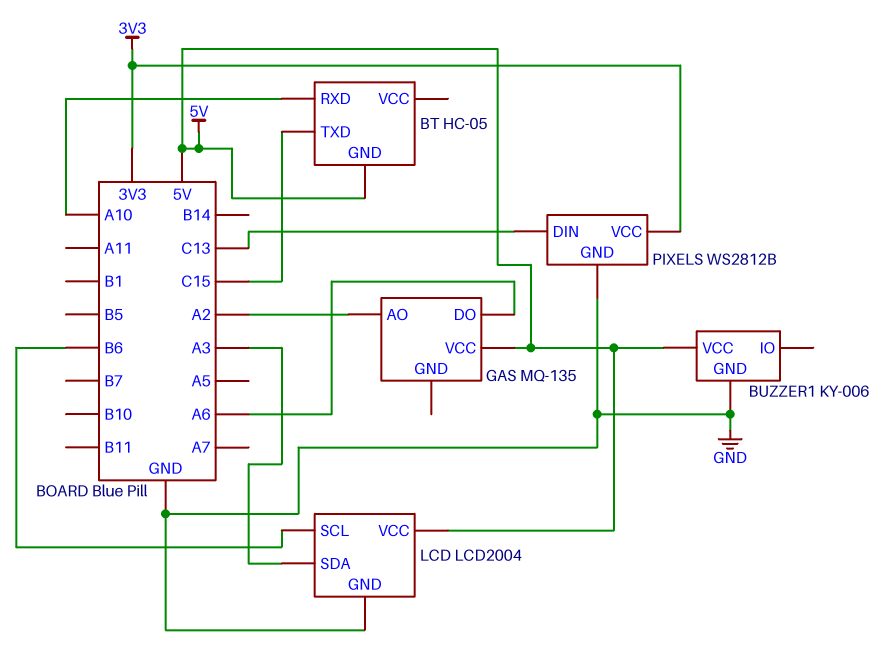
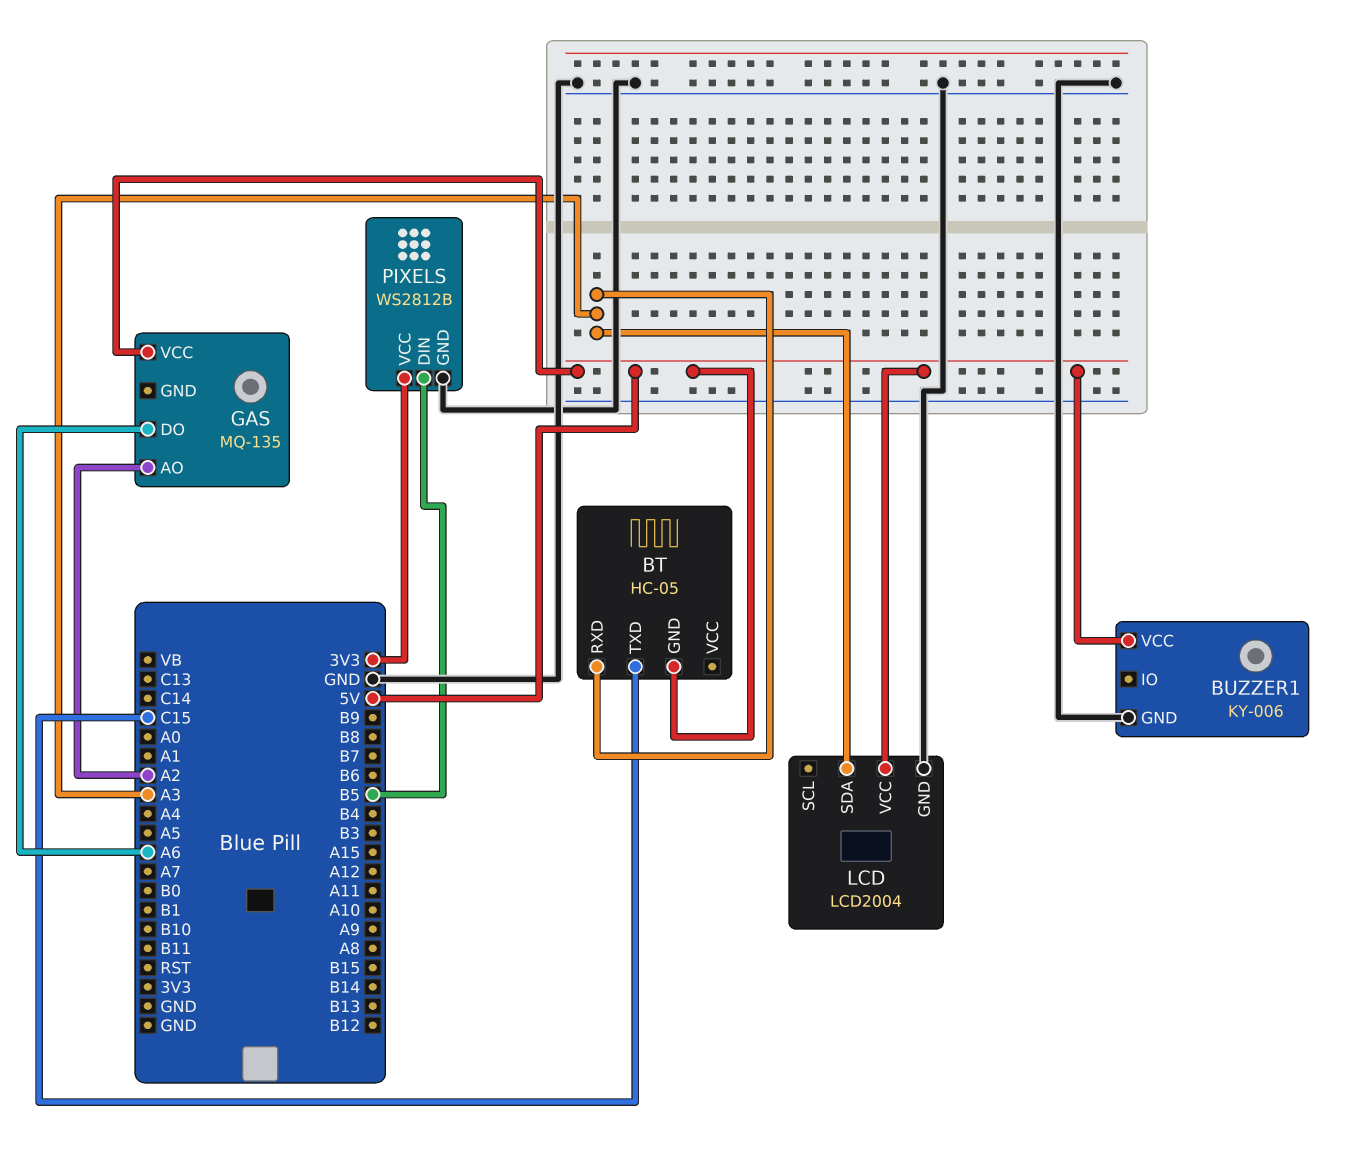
BT pin RXD: A10 -> A3
LCD pin SCL: B6 -> none
PIXELS pin DIN: C13 -> B5

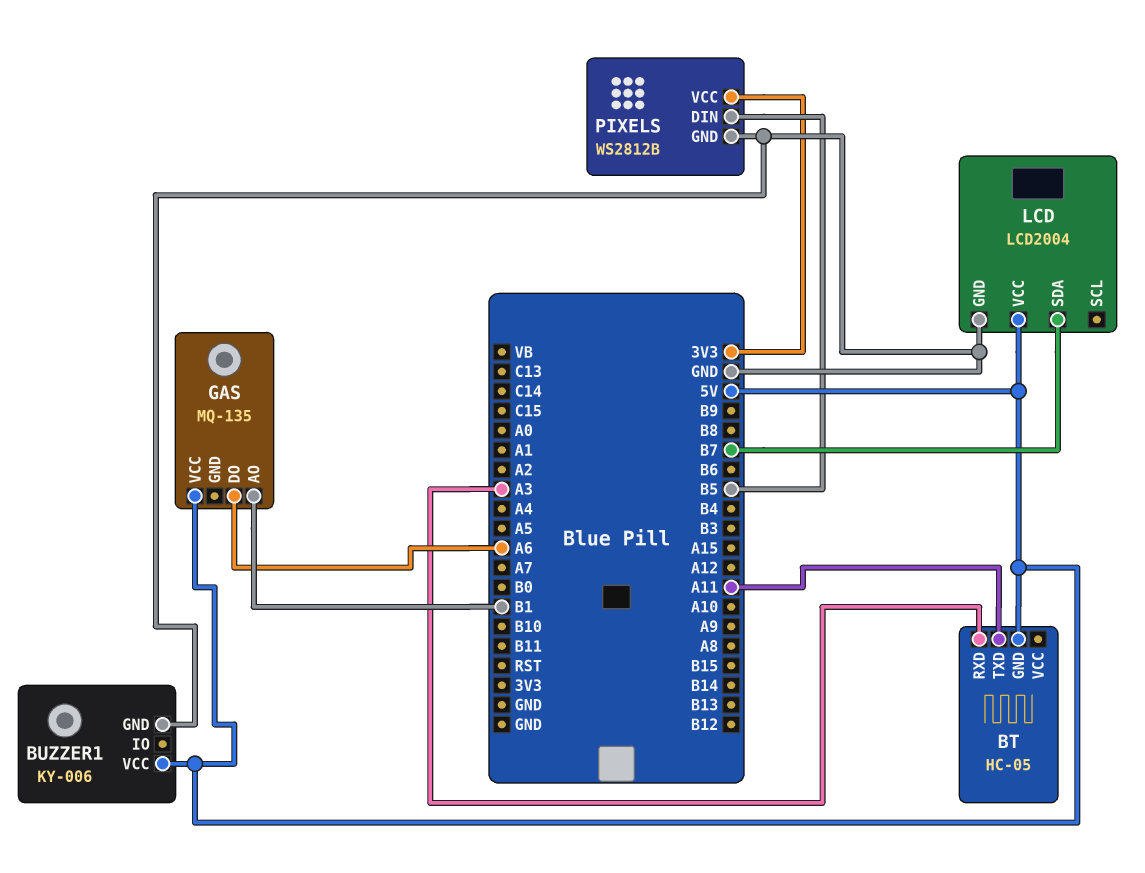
BT pin TXD: C15 -> A11
GAS pin AO: A2 -> B1
LCD pin SDA: A3 -> B7

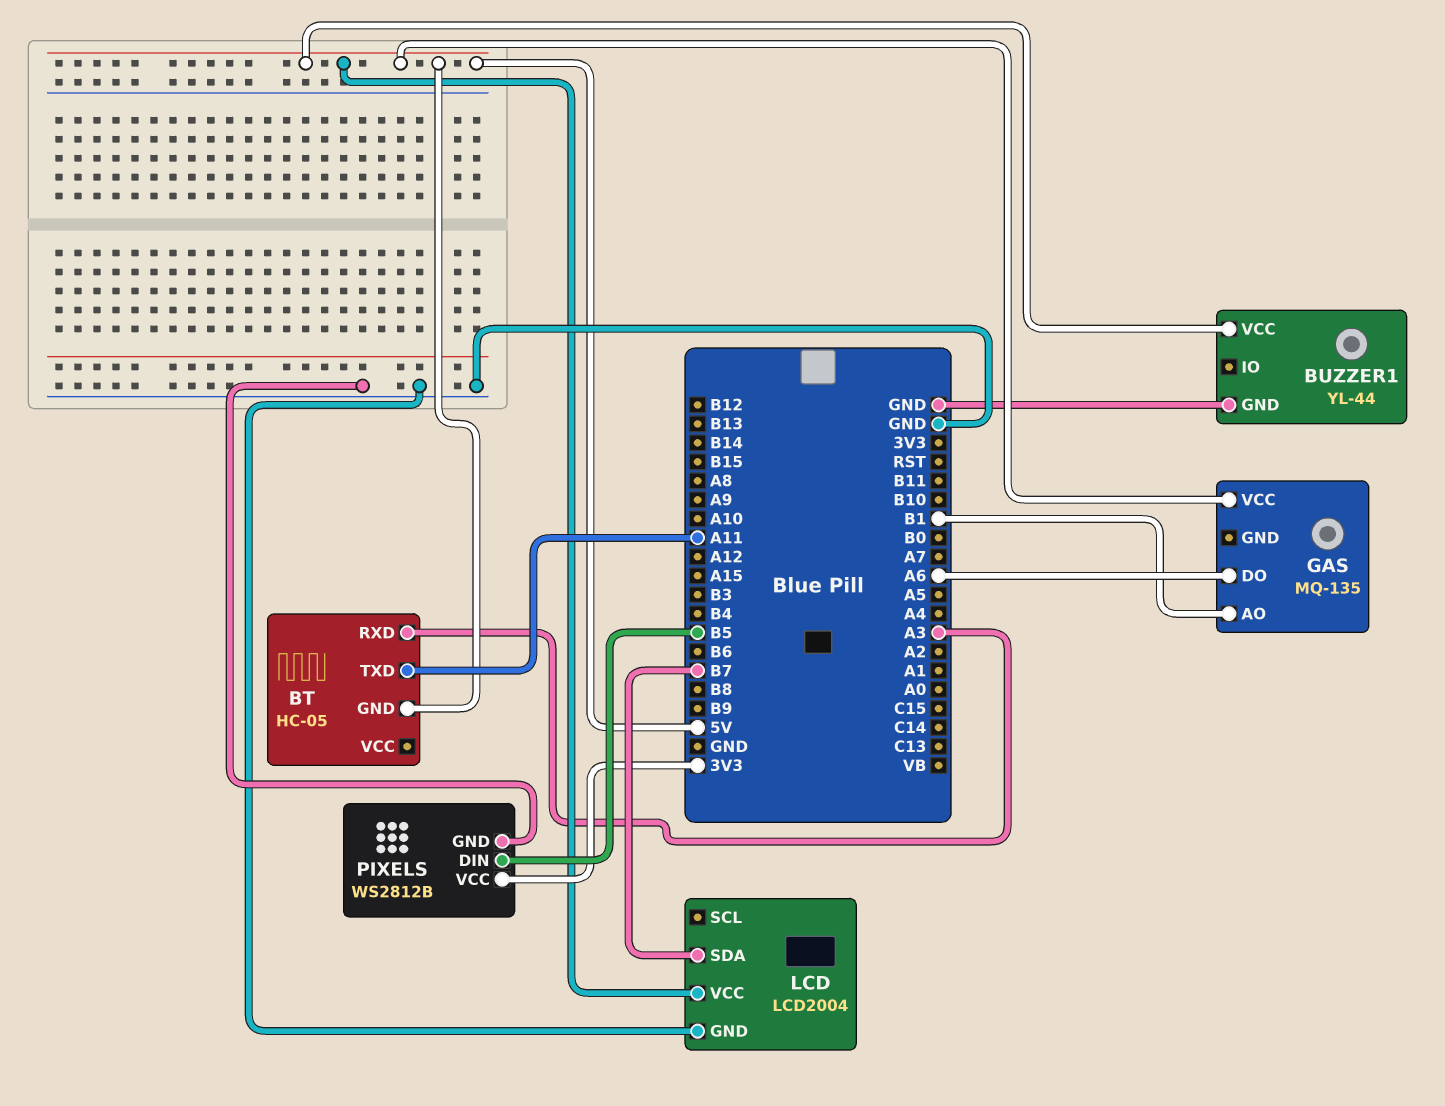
BUZZER1: KY-006 -> YL-44

